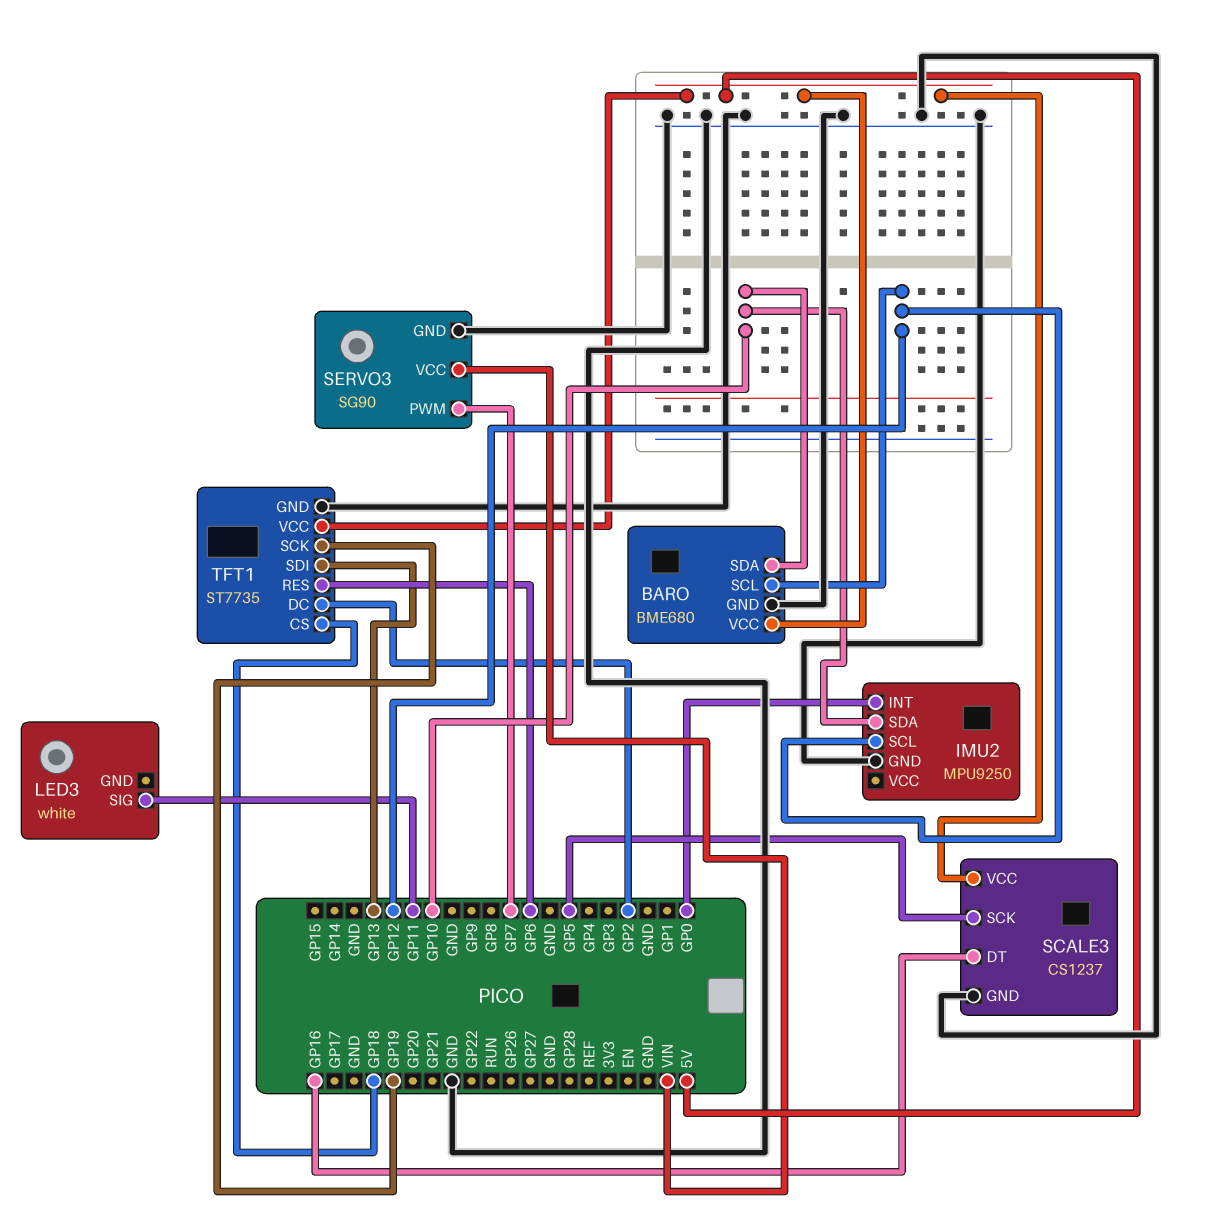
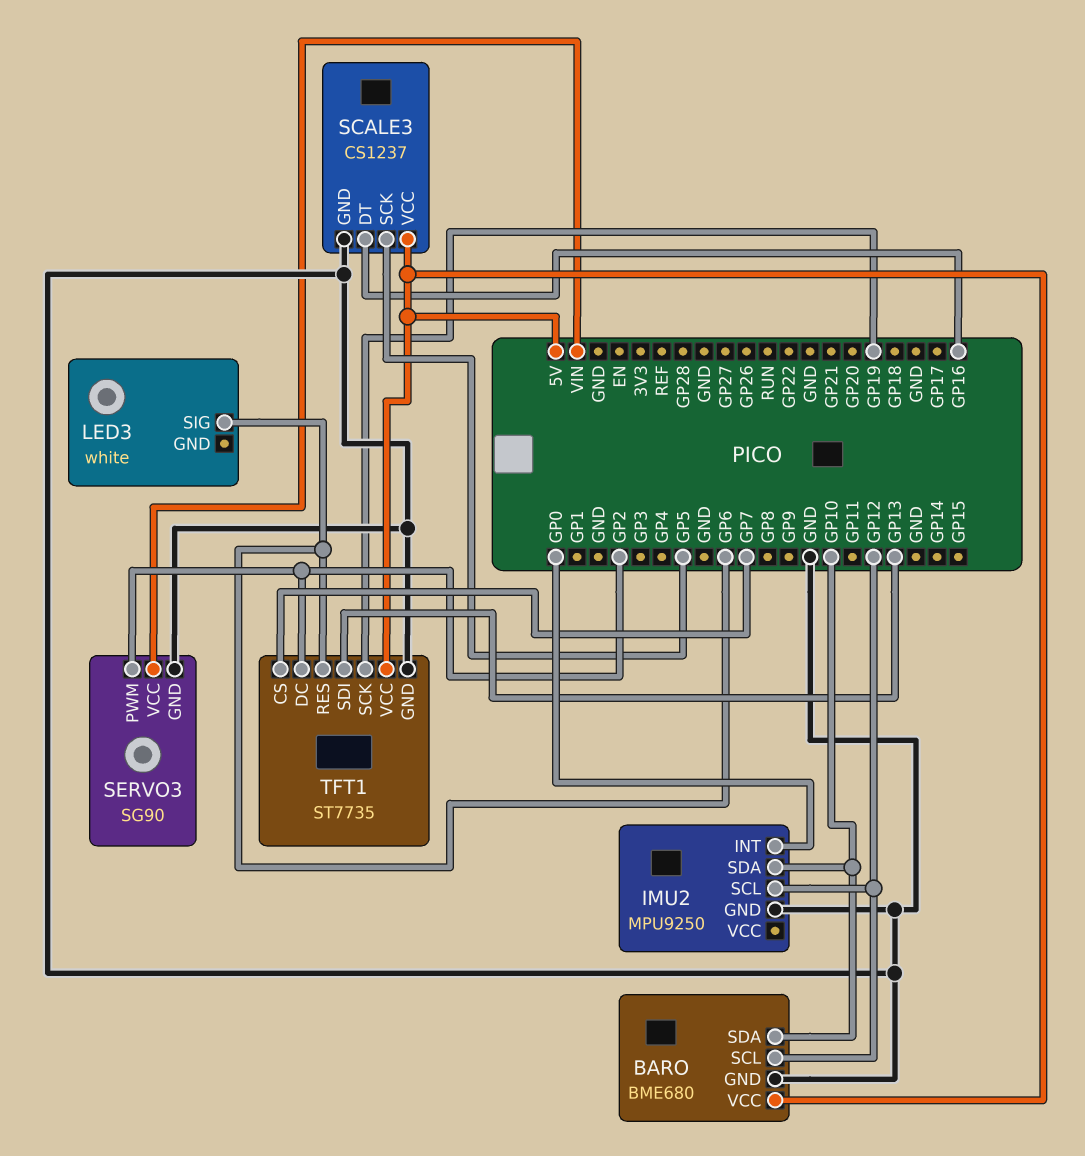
LED3 pin SIG: GP11 -> GP6
SERVO3 pin PWM: GP7 -> GP2
TFT1 pin CS: GP18 -> GP7

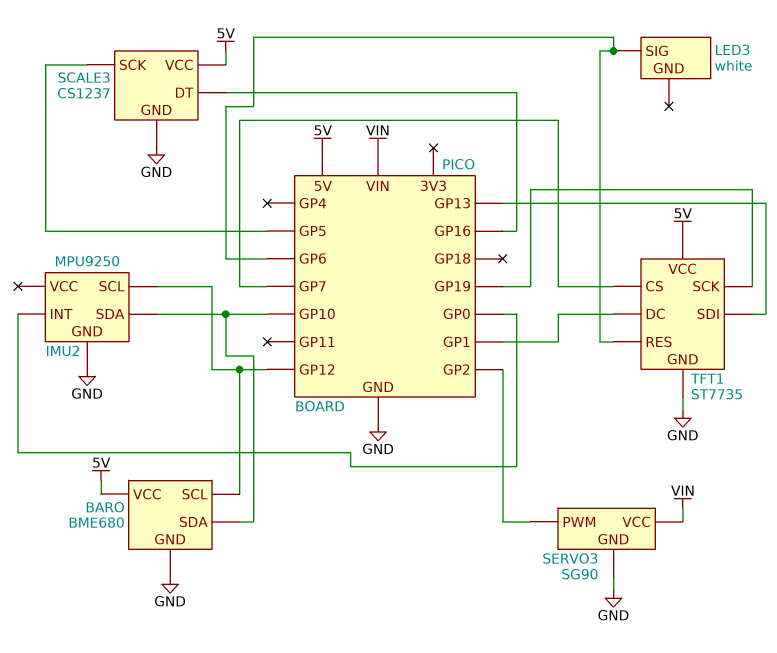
TFT1 pin DC: GP2 -> GP1

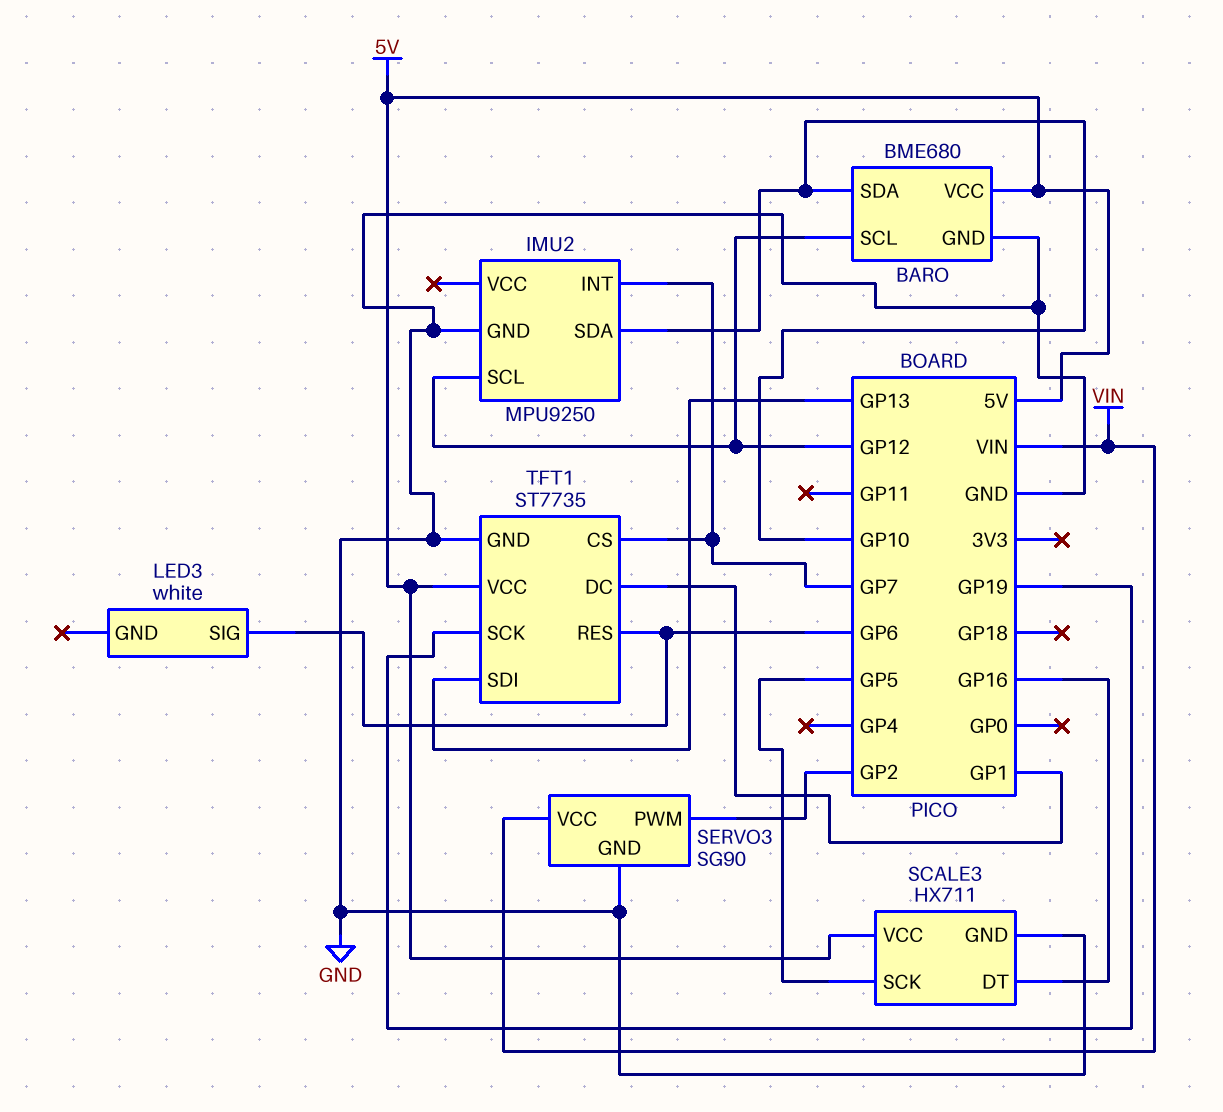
IMU2 pin INT: GP0 -> GP7
SCALE3: CS1237 -> HX711

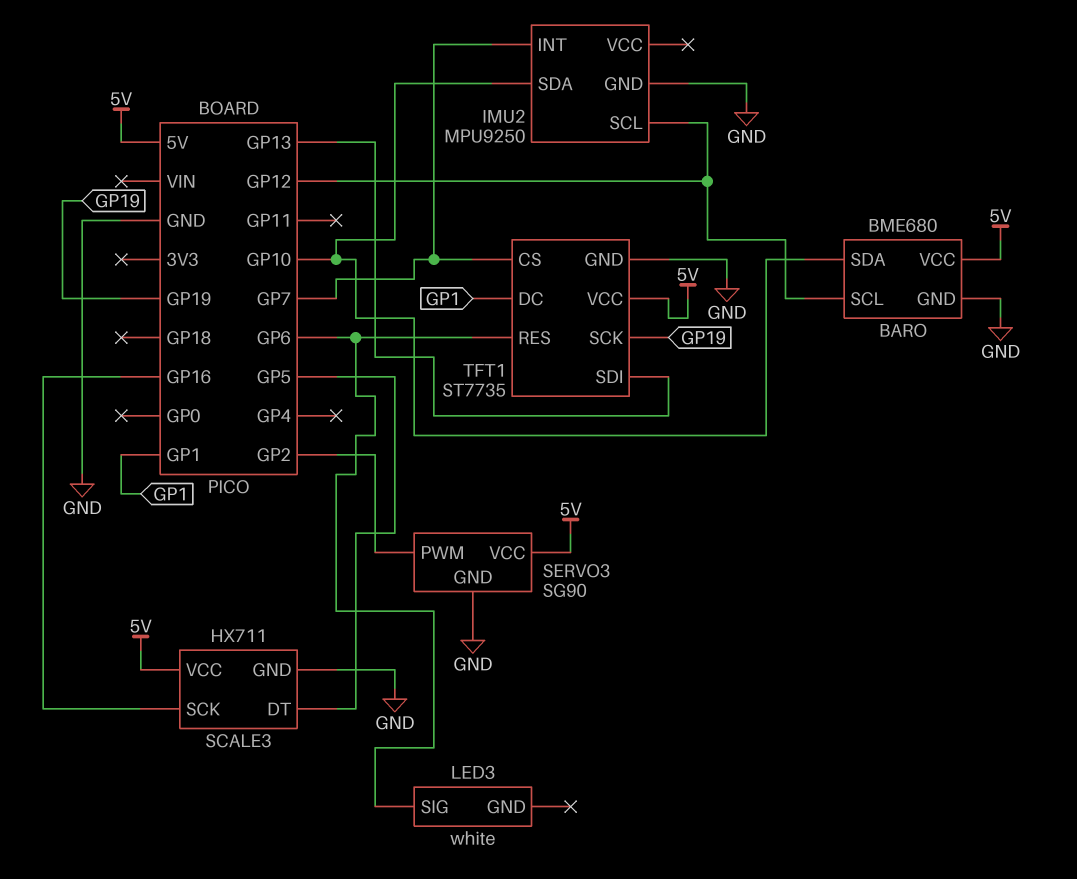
SCALE3 pin DT: GP16 -> GP5
SCALE3 pin SCK: GP5 -> GP16
SERVO3 pin VCC: VIN -> 5V

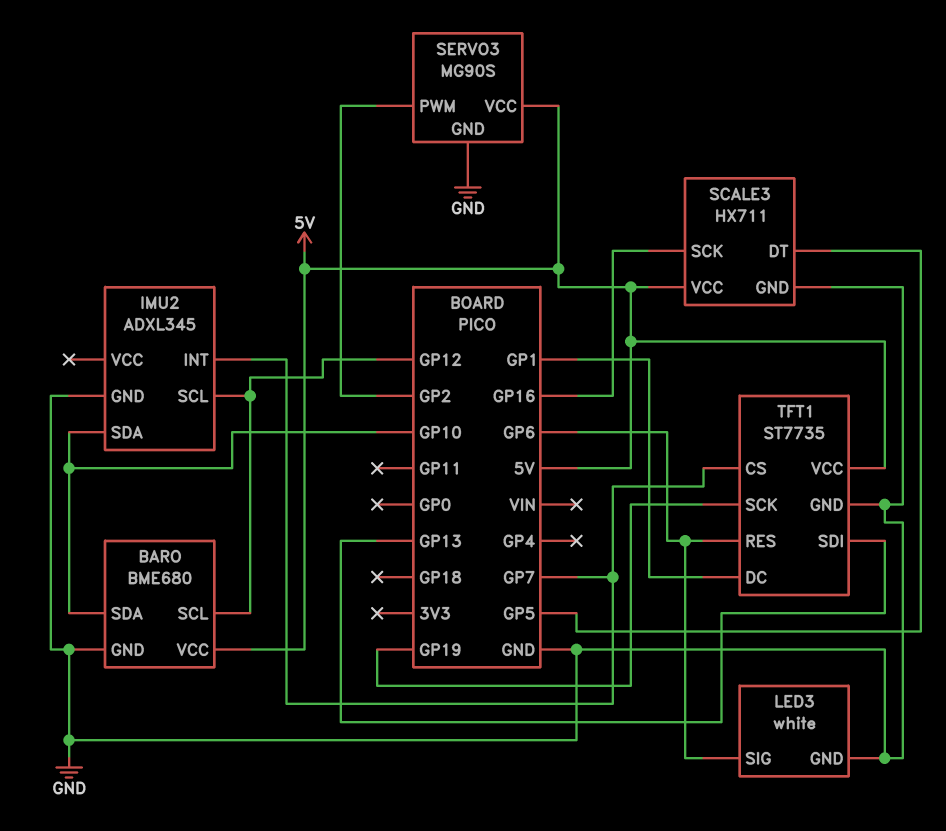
IMU2: MPU9250 -> ADXL345
LED3 pin GND: none -> GND
SERVO3: SG90 -> MG90S

